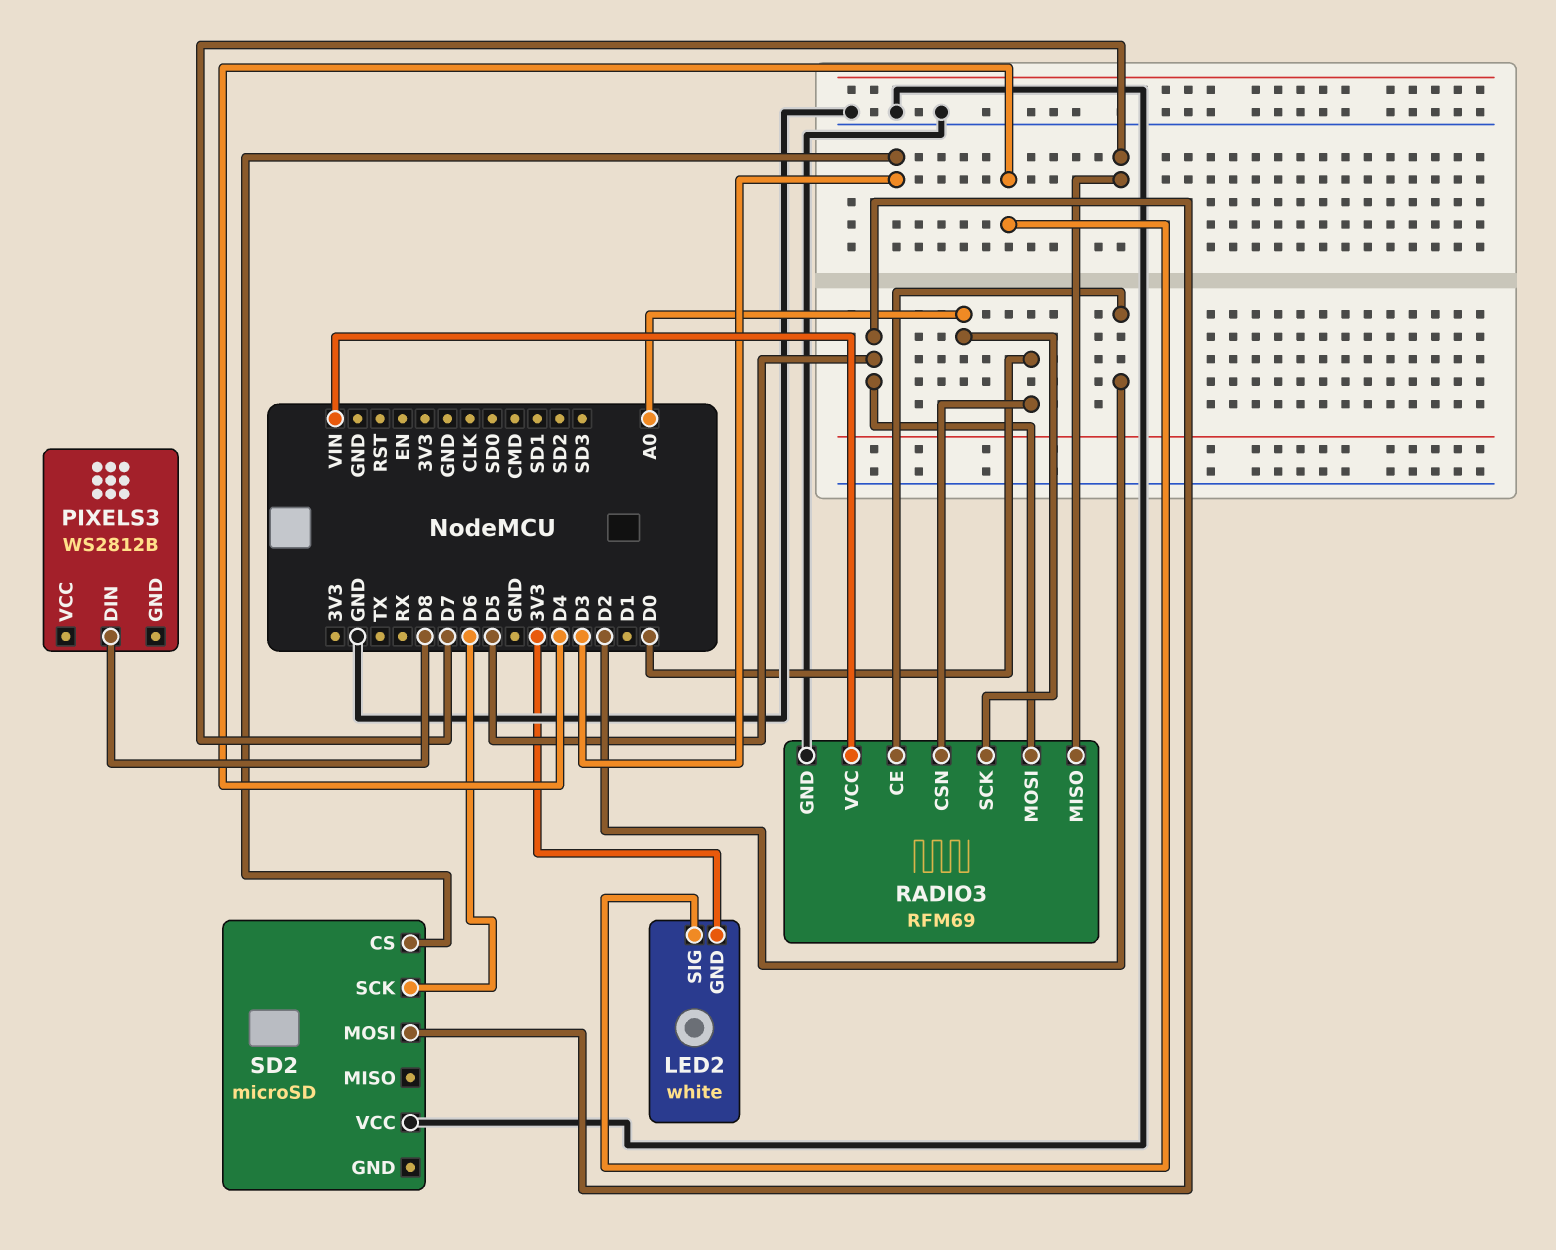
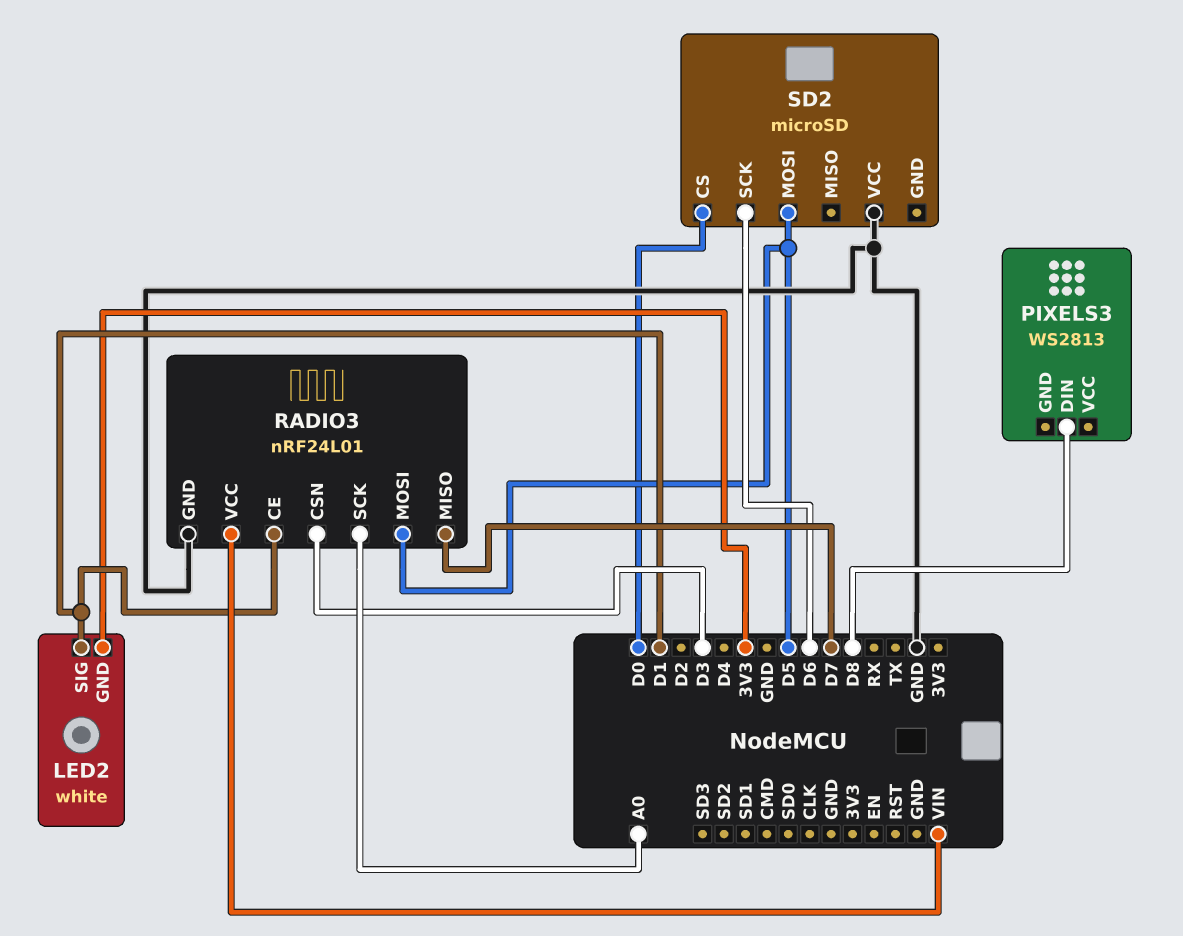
LED2 pin SIG: D4 -> D1
PIXELS3: WS2812B -> WS2813
RADIO3: RFM69 -> nRF24L01
RADIO3 pin CE: D2 -> D1
RADIO3 pin CSN: D0 -> D3
SD2 pin CS: D3 -> D0

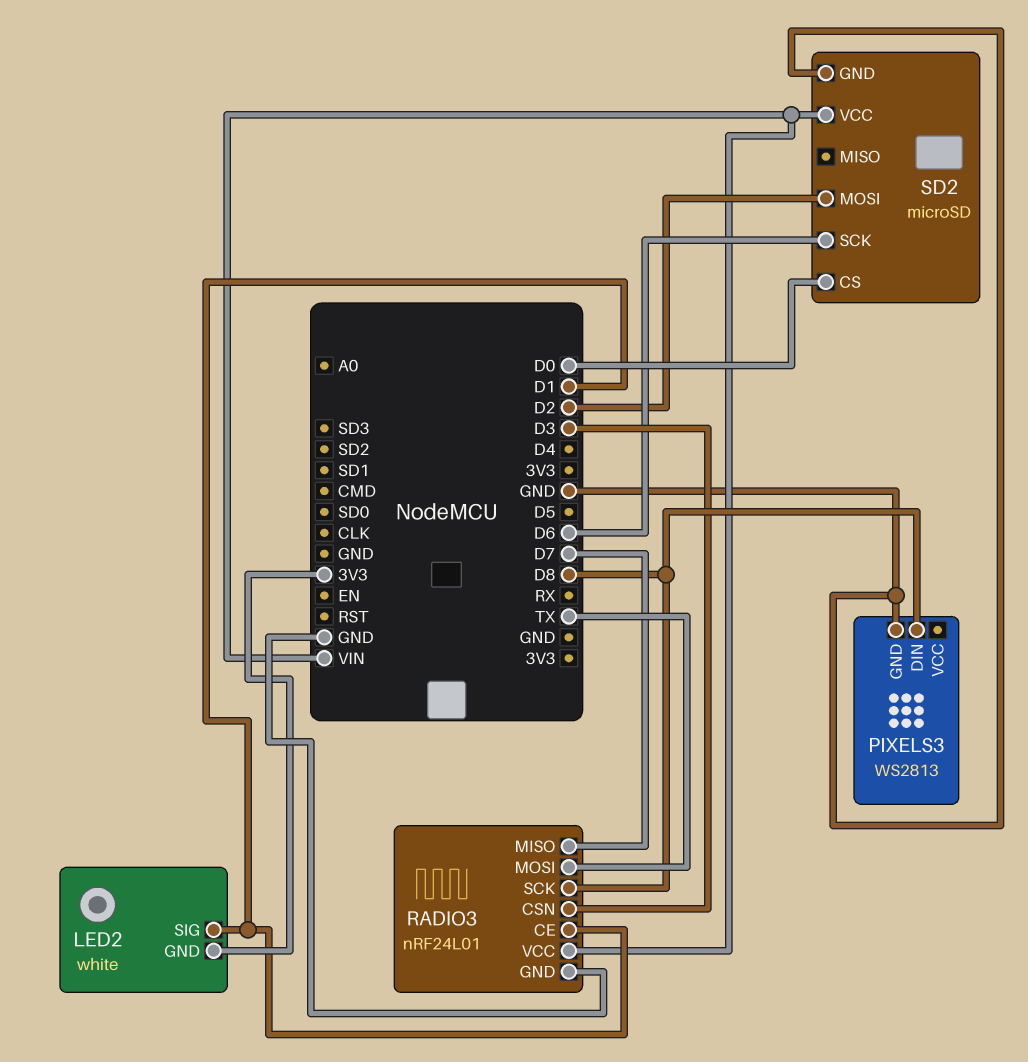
PIXELS3 pin GND: none -> GND
RADIO3 pin MOSI: D5 -> TX
RADIO3 pin SCK: A0 -> D8
SD2 pin GND: none -> GND
SD2 pin MOSI: D5 -> D2
SD2 pin VCC: GND -> VIN

